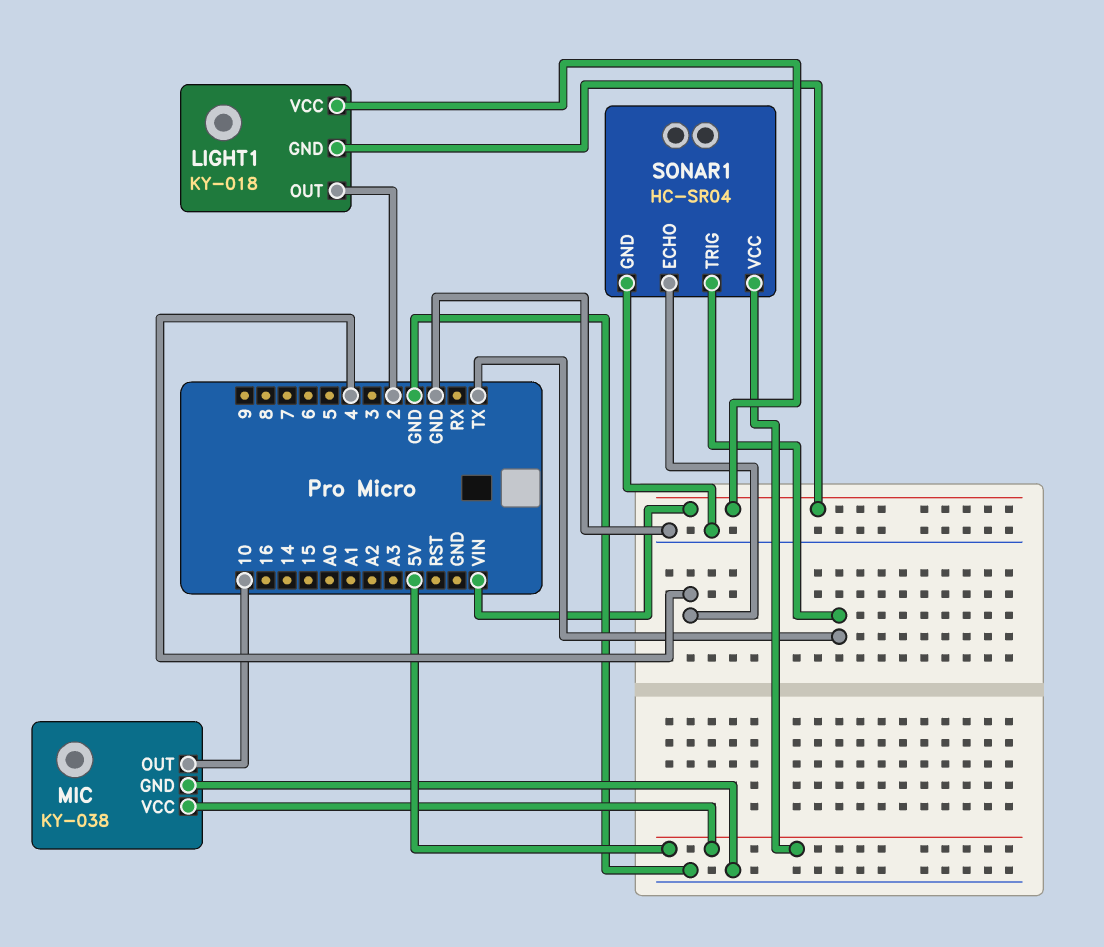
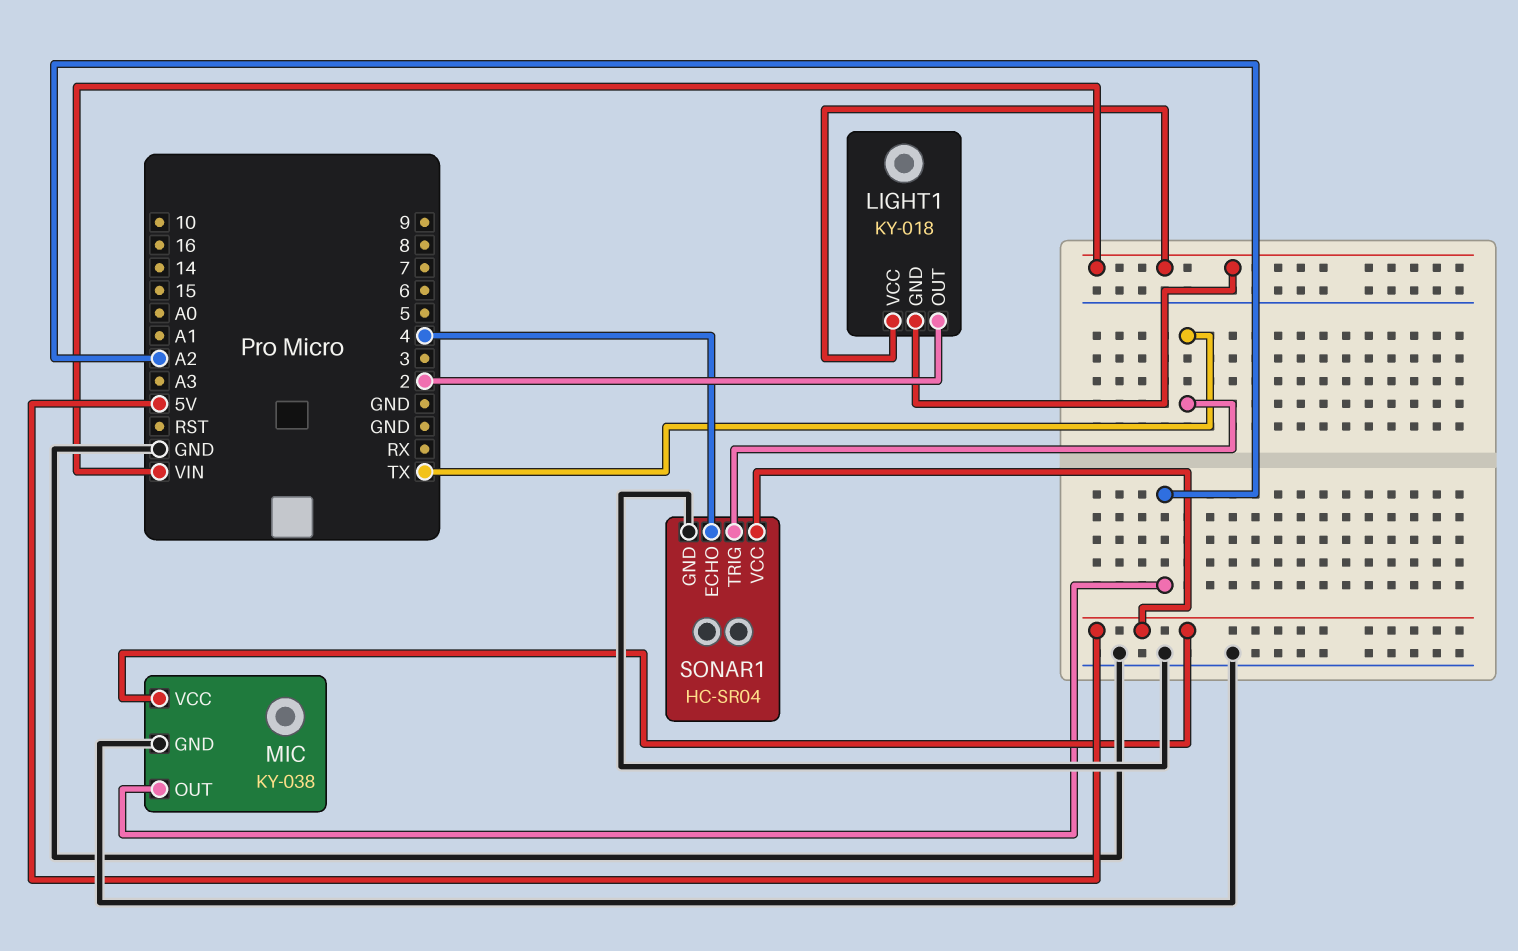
MIC pin OUT: 10 -> A2

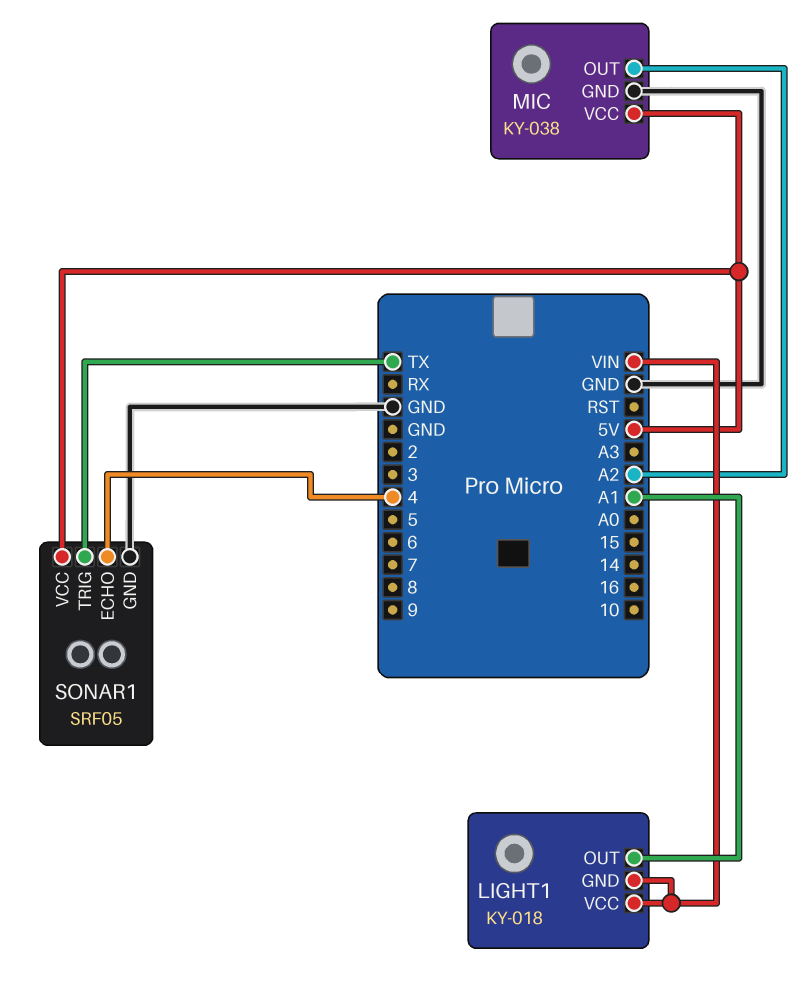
LIGHT1 pin OUT: 2 -> A1
SONAR1: HC-SR04 -> SRF05

